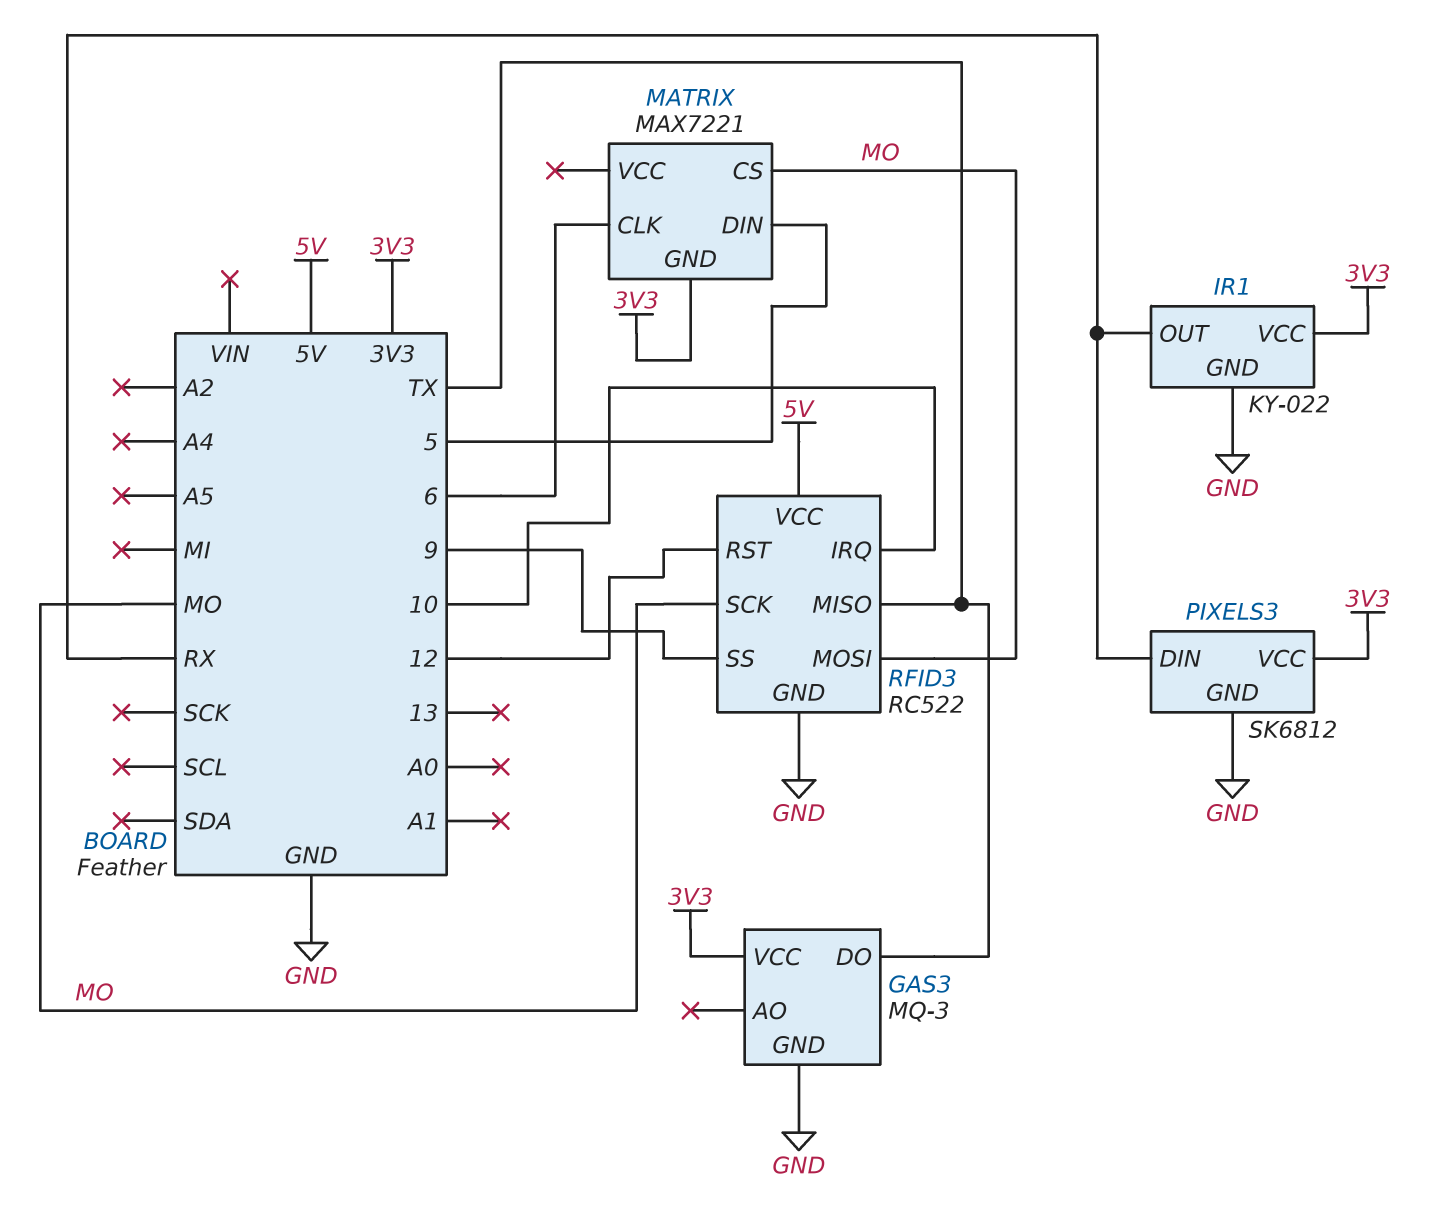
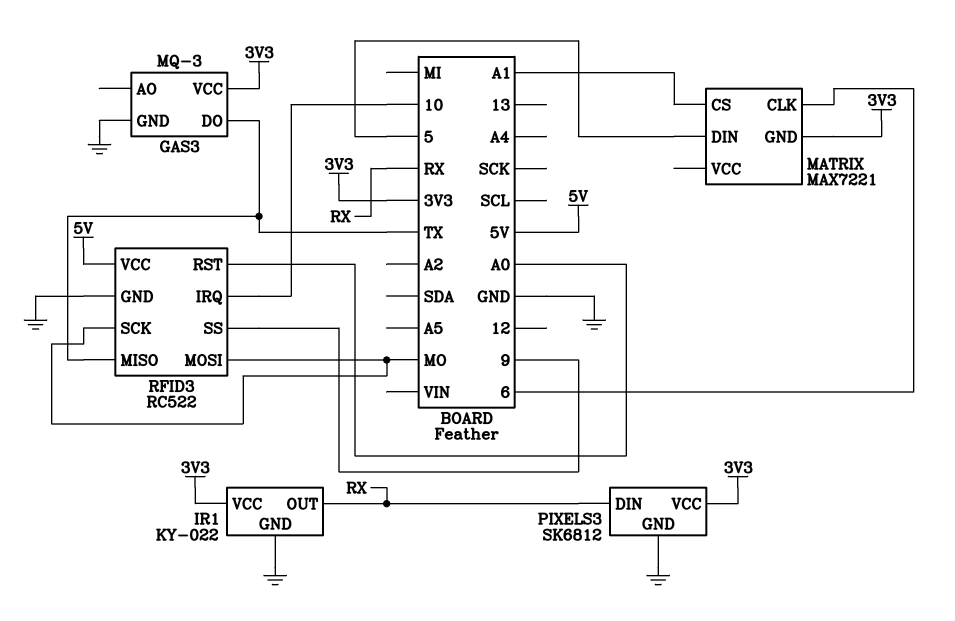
MATRIX pin CS: MO -> A1
RFID3 pin RST: 12 -> A0

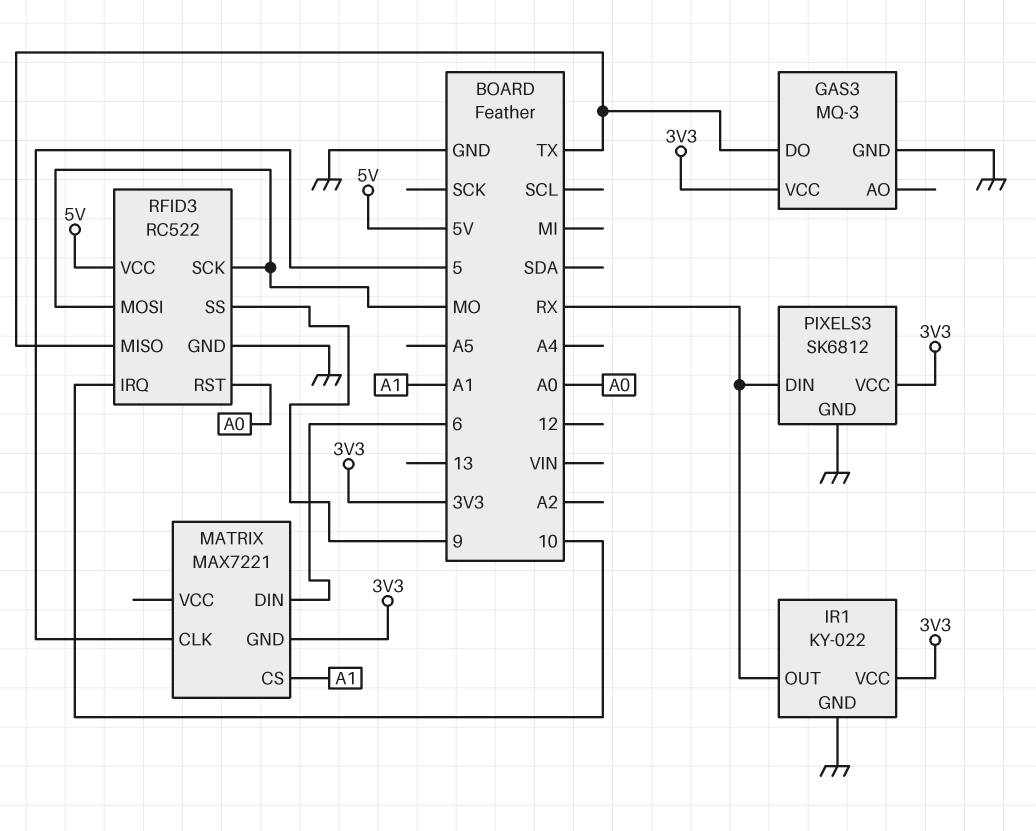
MATRIX pin CLK: 6 -> 5
MATRIX pin DIN: 5 -> 6

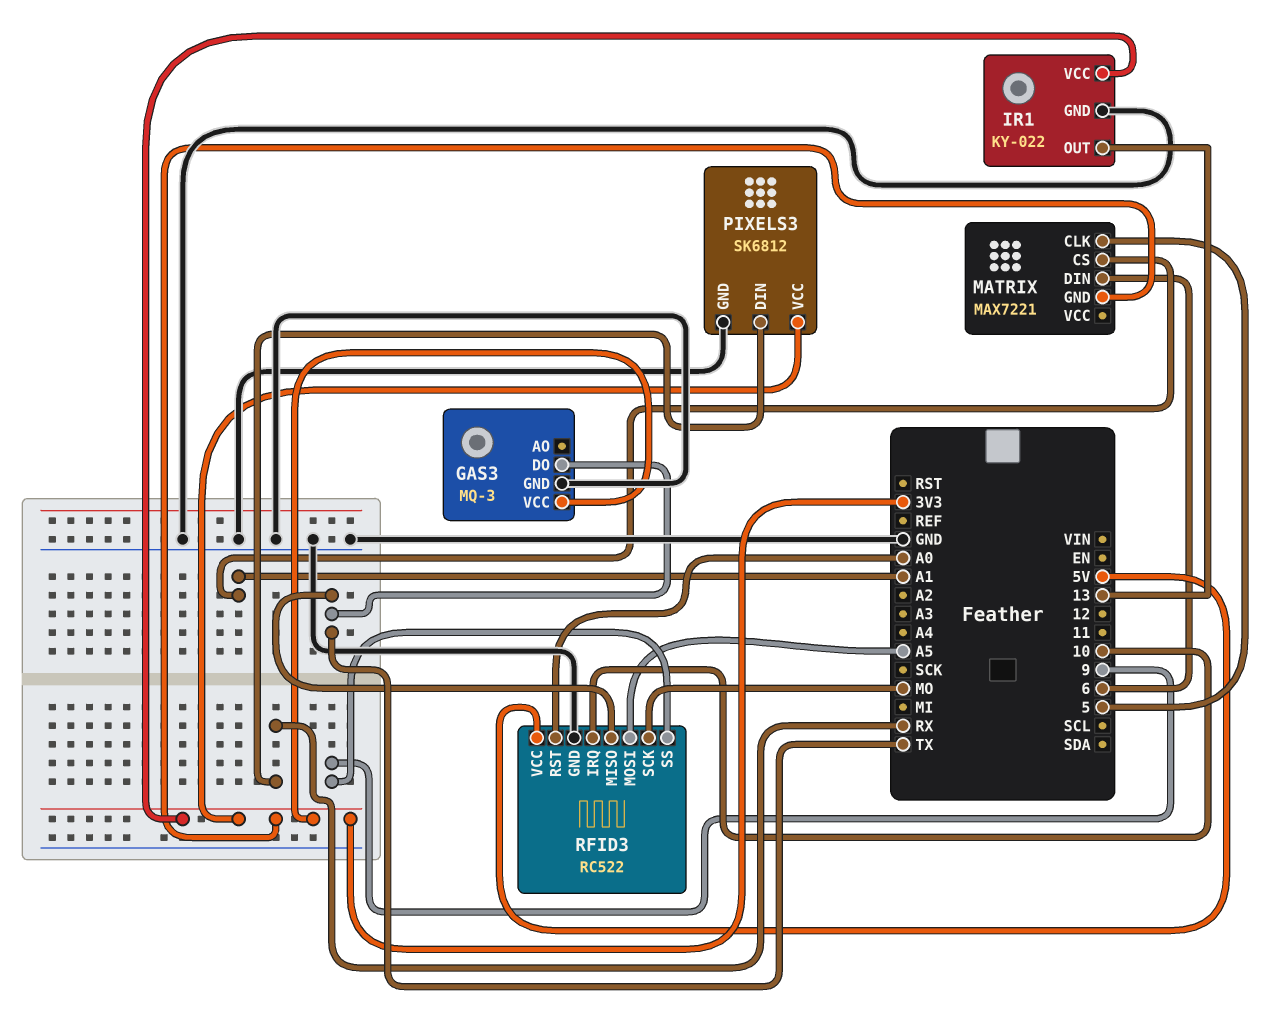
IR1 pin OUT: RX -> 13
RFID3 pin MOSI: MO -> A5

